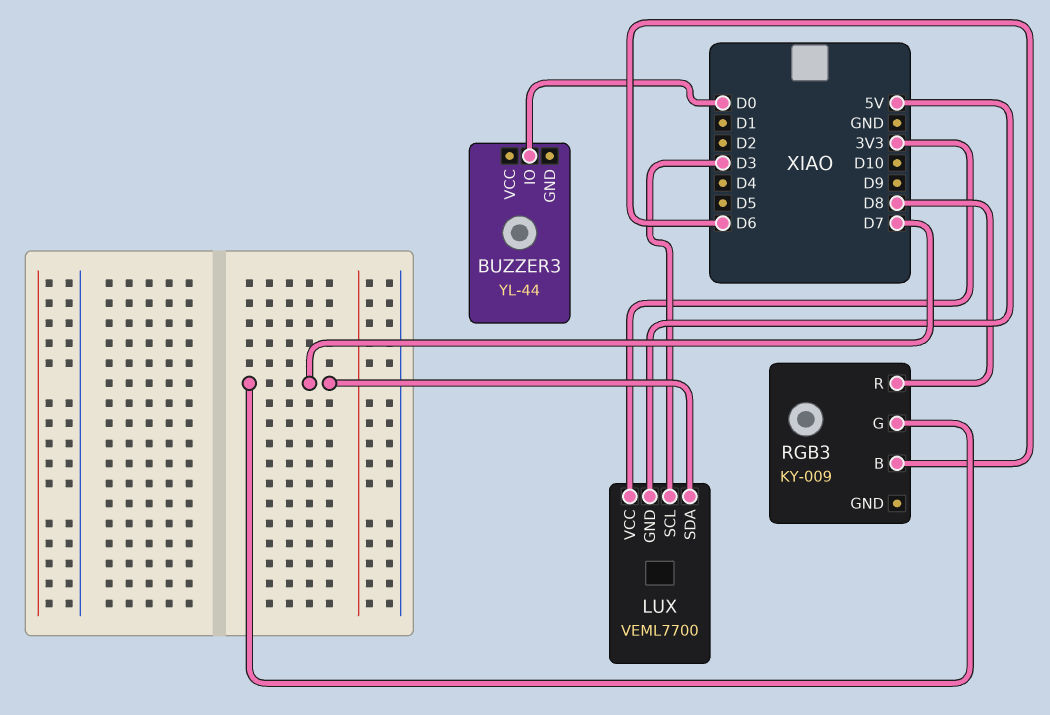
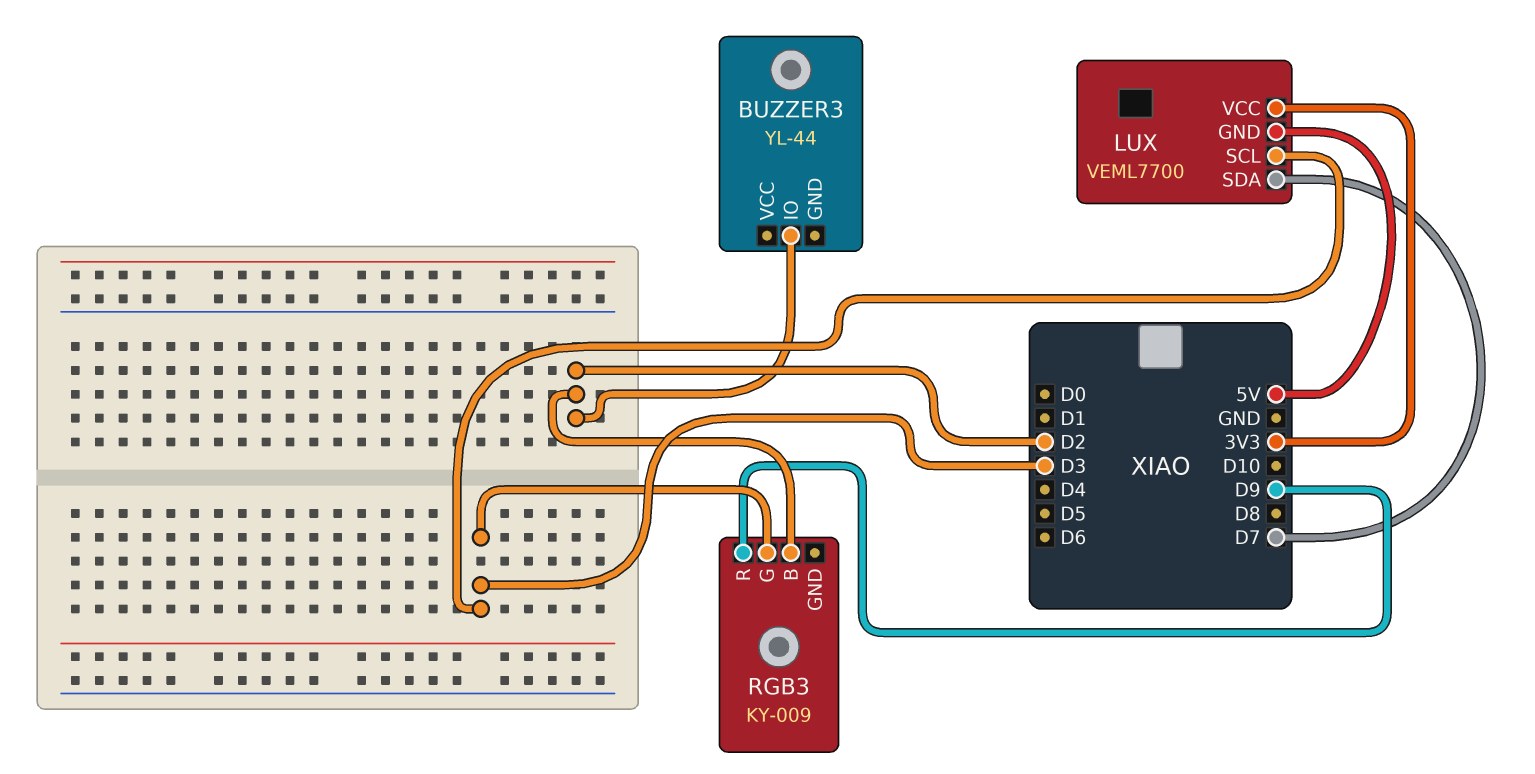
BUZZER3 pin IO: D0 -> D2
RGB3 pin B: D6 -> D2
RGB3 pin G: D7 -> D3
RGB3 pin R: D8 -> D9

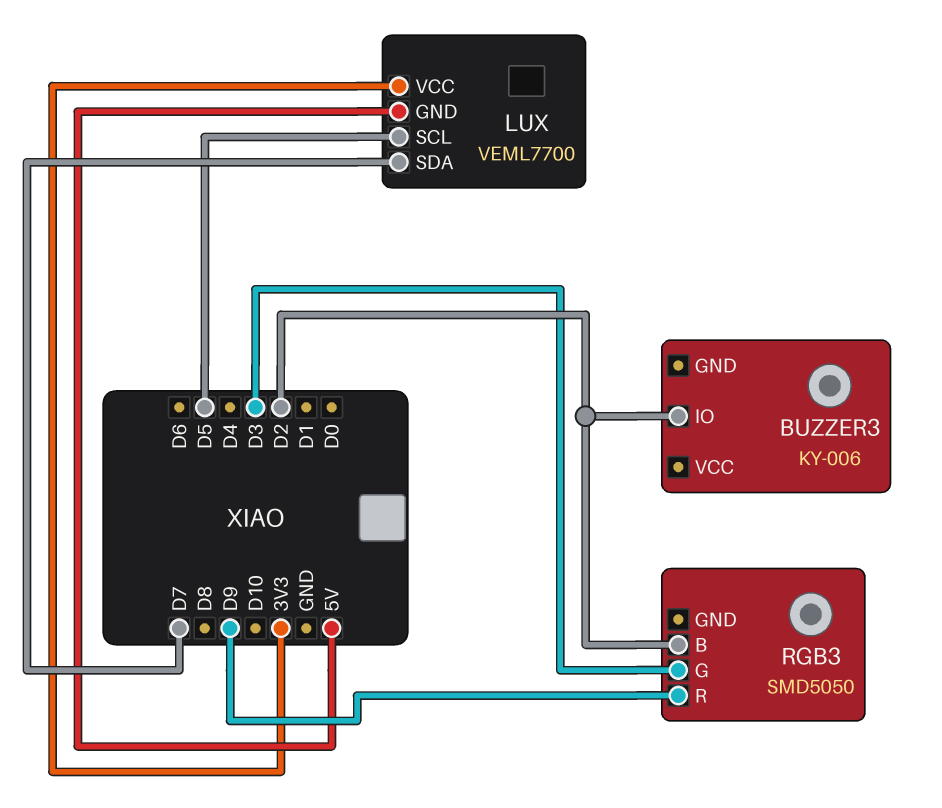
BUZZER3: YL-44 -> KY-006
LUX pin SCL: D3 -> D5
RGB3: KY-009 -> SMD5050

